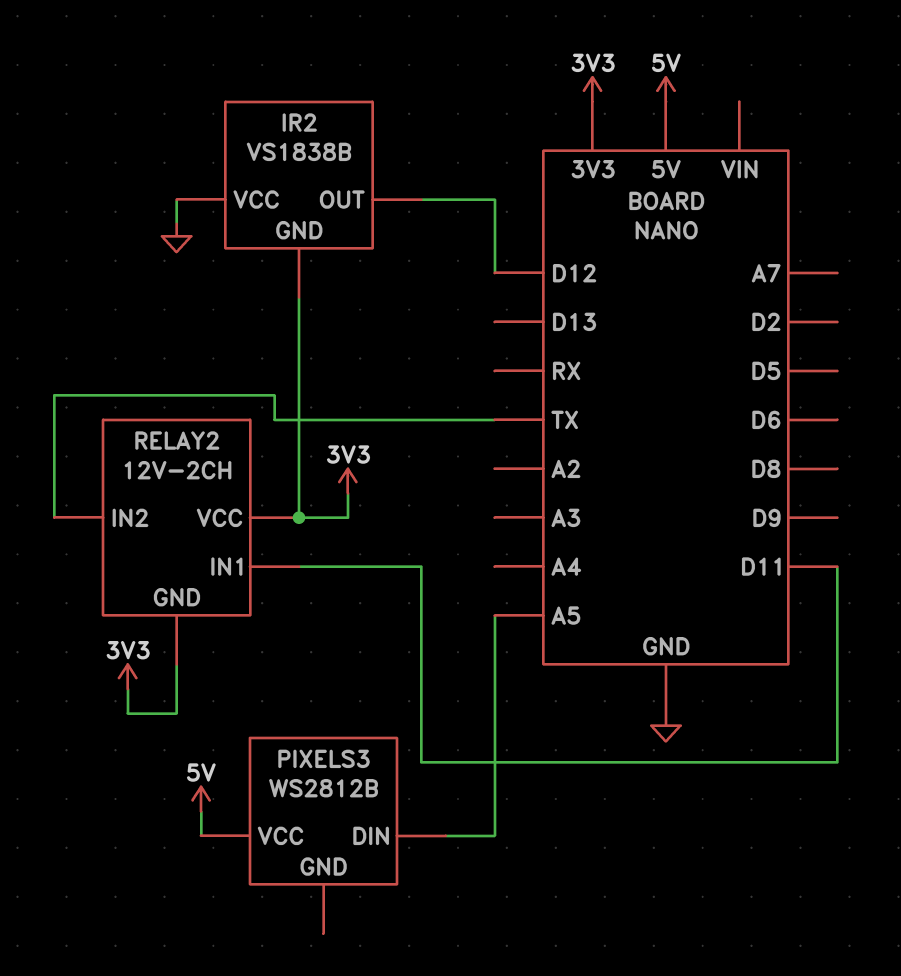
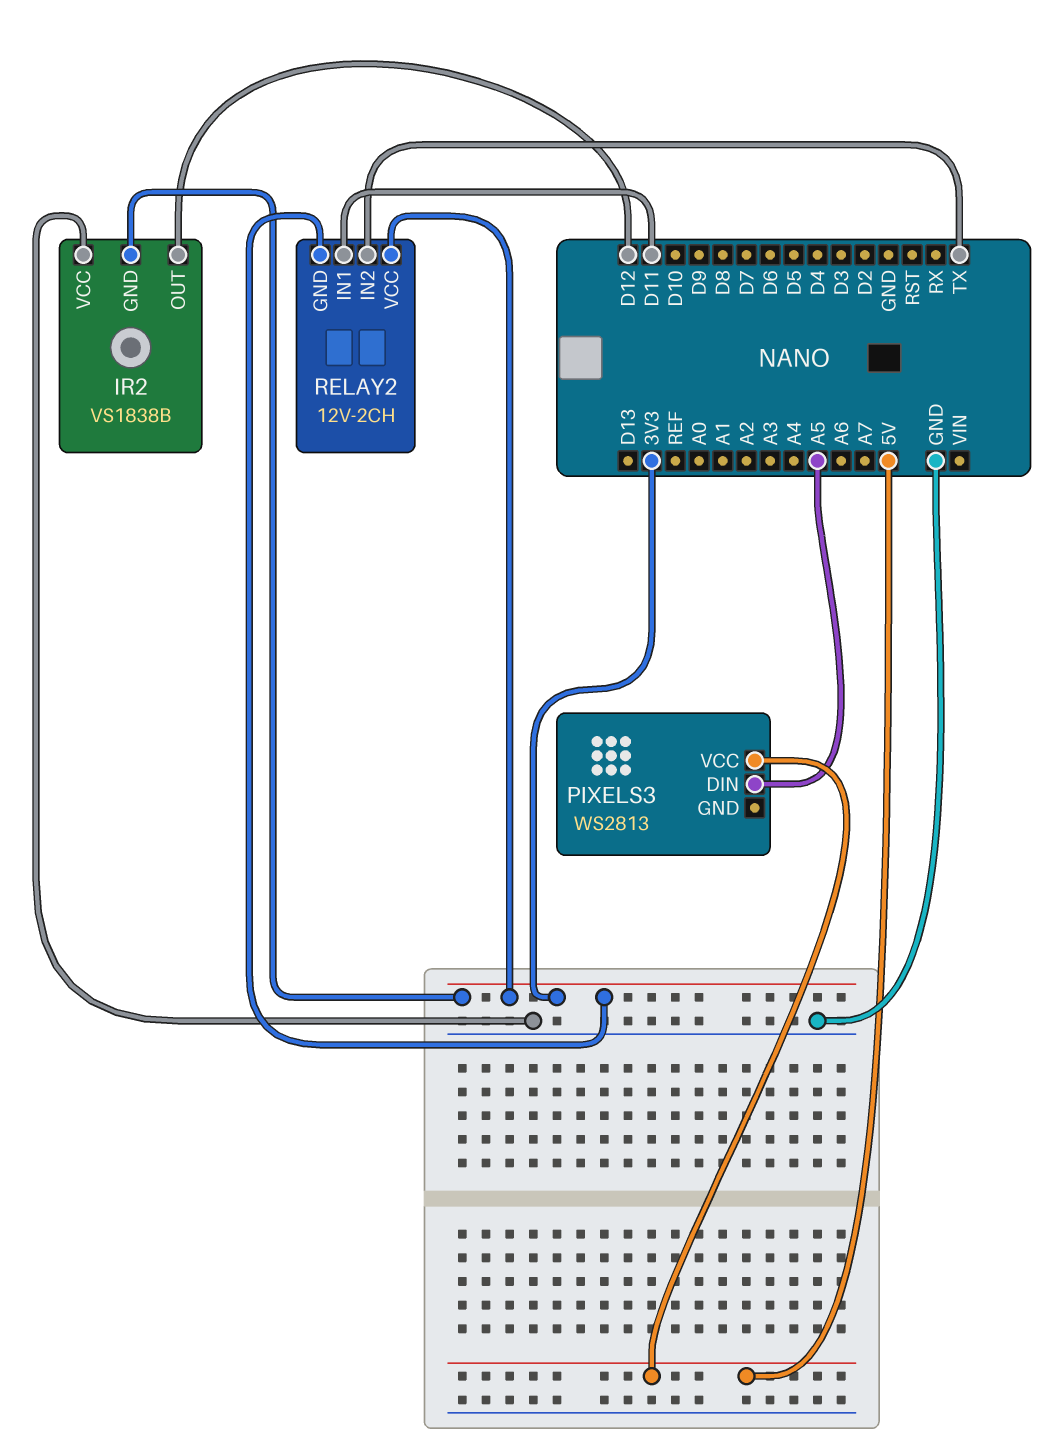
PIXELS3: WS2812B -> WS2813

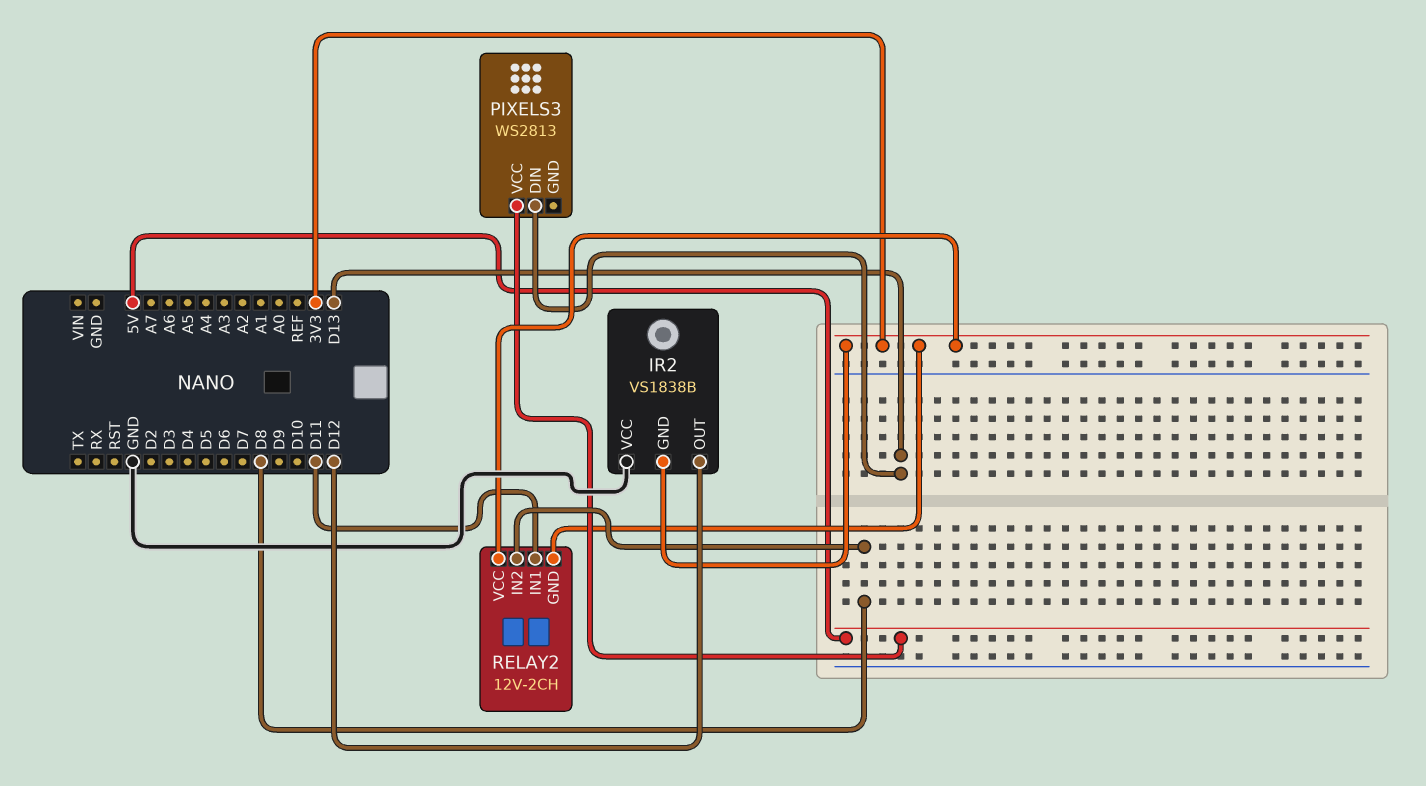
PIXELS3 pin DIN: A5 -> D13
RELAY2 pin IN2: TX -> D8

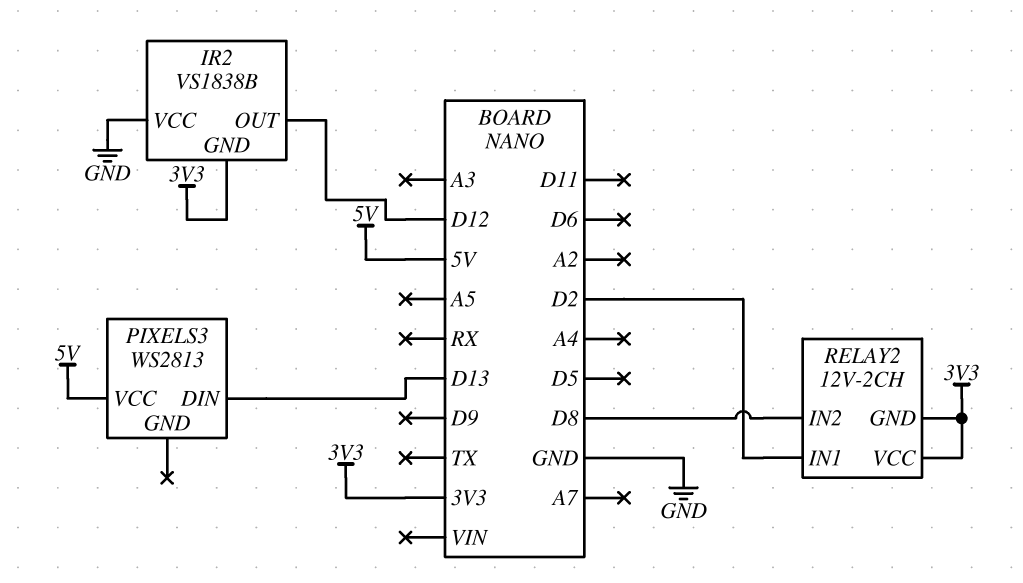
RELAY2 pin IN1: D11 -> D2

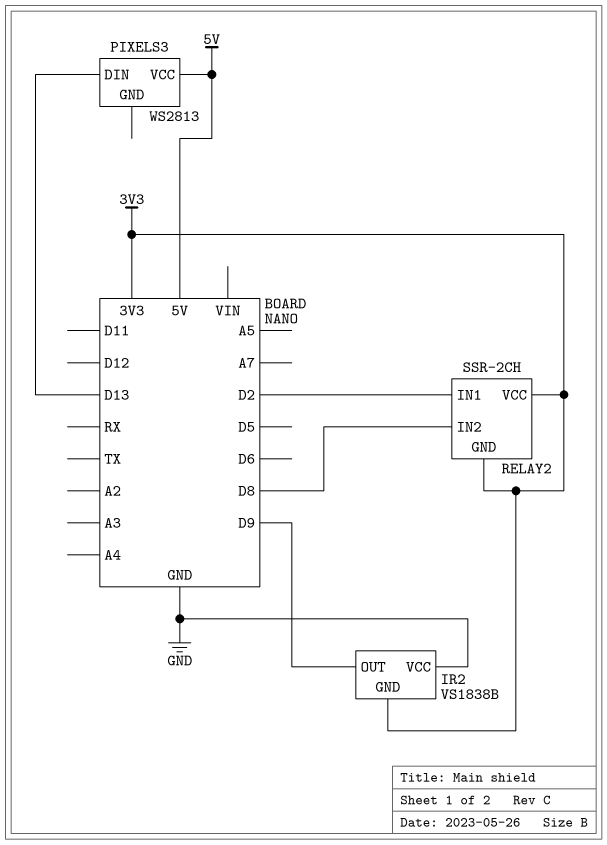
IR2 pin OUT: D12 -> D9
RELAY2: 12V-2CH -> SSR-2CH

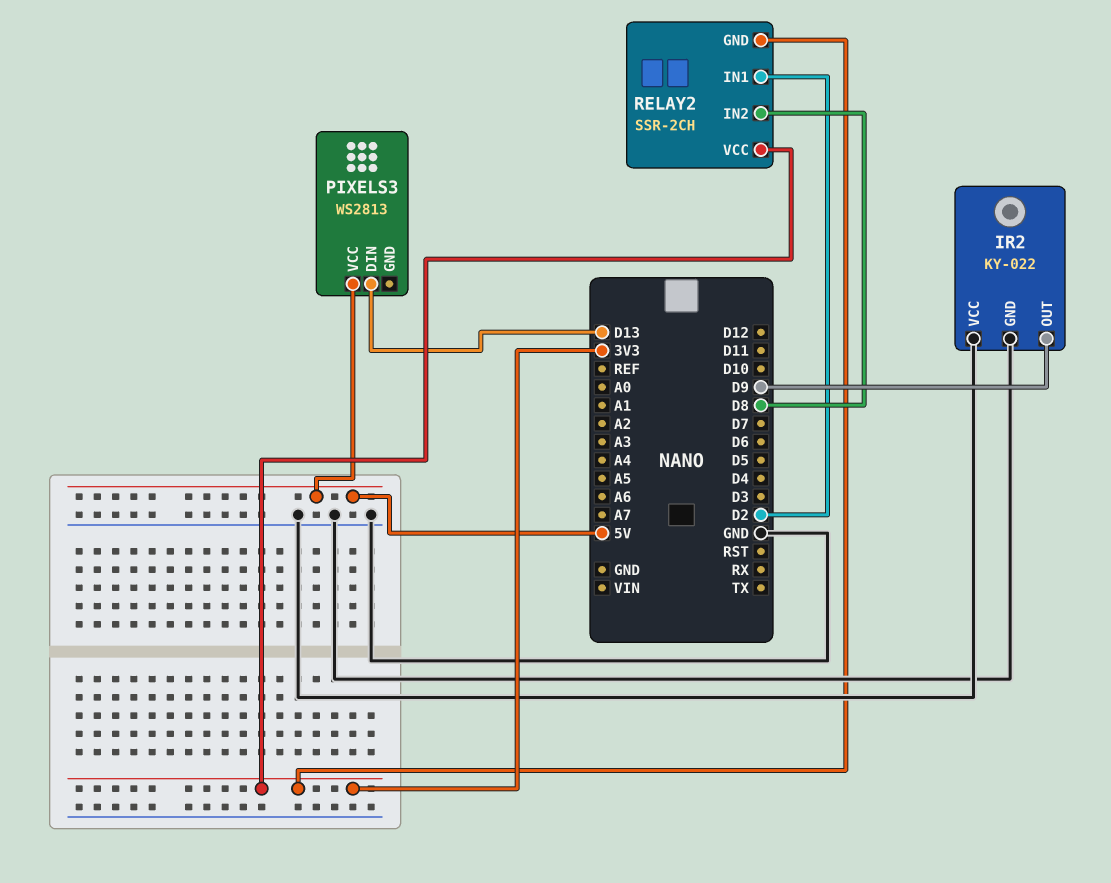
IR2: VS1838B -> KY-022
IR2 pin GND: 3V3 -> GND

